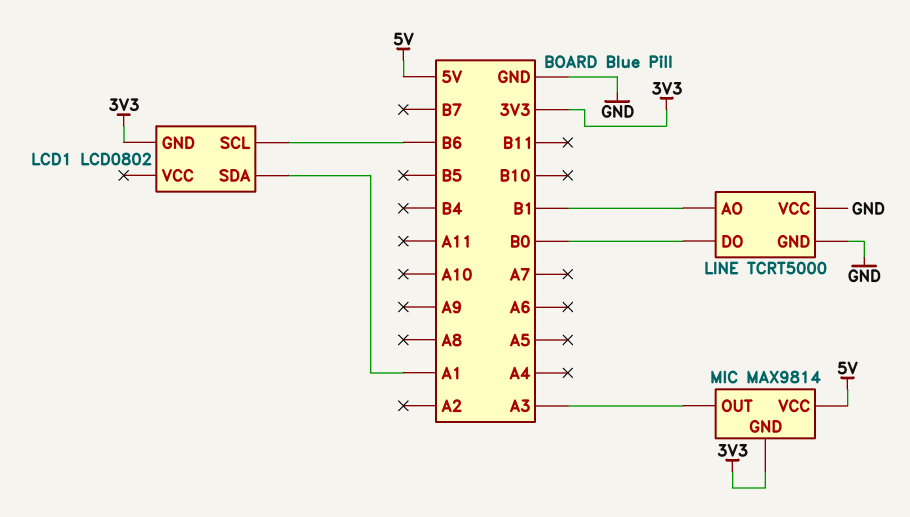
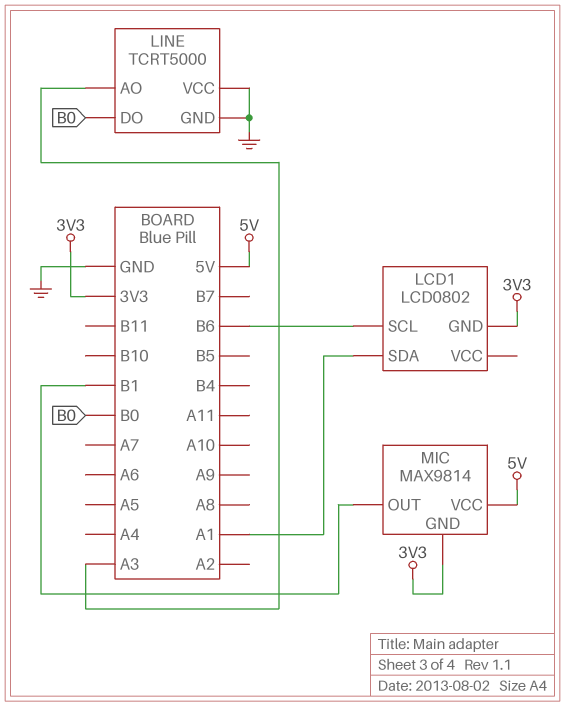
LINE pin AO: B1 -> A3
MIC pin OUT: A3 -> B1

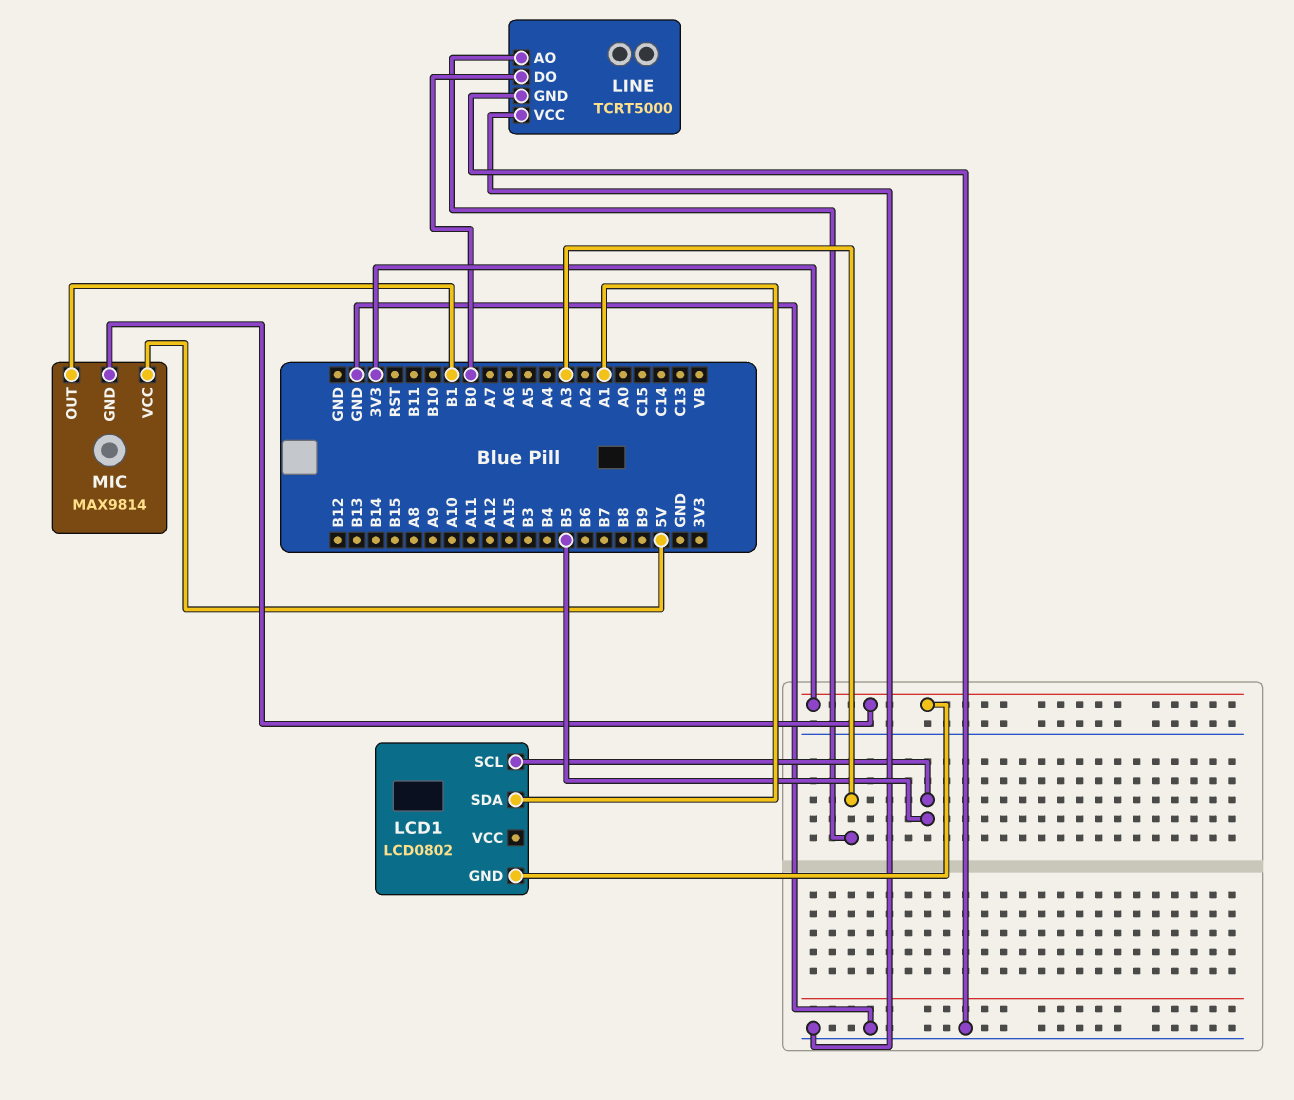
LCD1 pin SCL: B6 -> B5

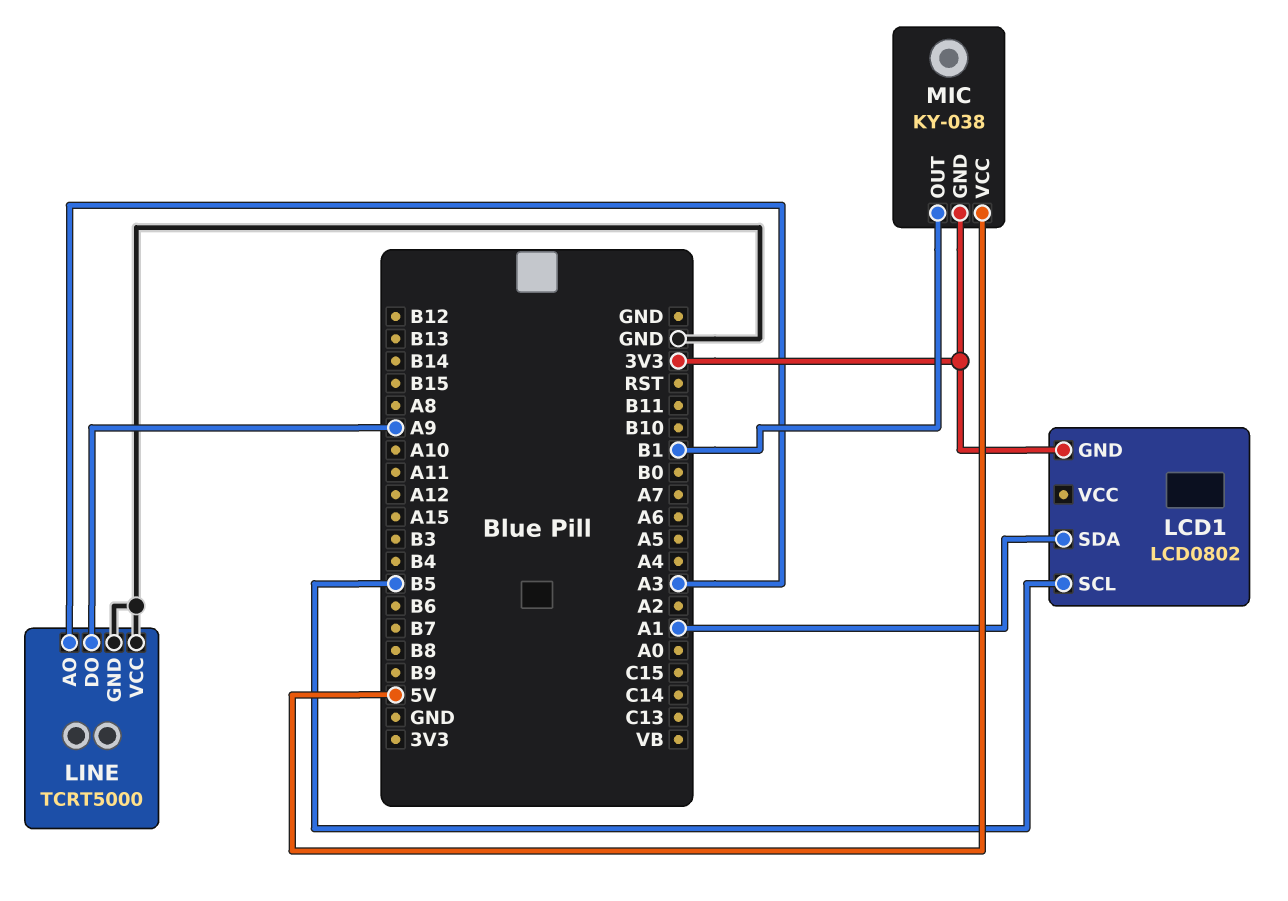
LINE pin DO: B0 -> A9
MIC: MAX9814 -> KY-038

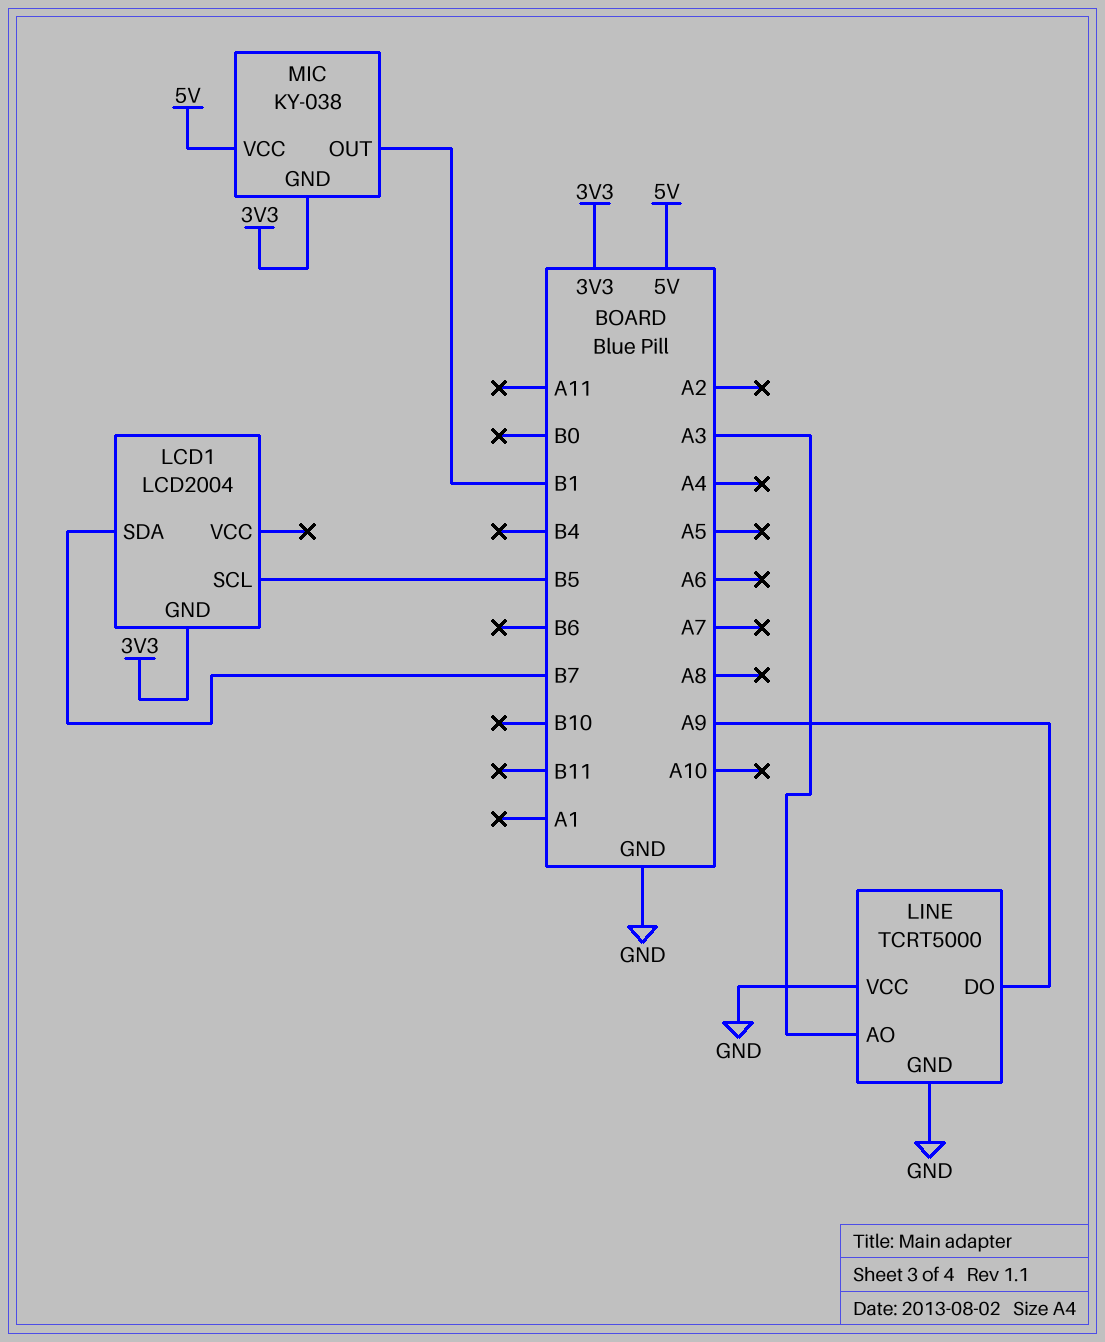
LCD1: LCD0802 -> LCD2004
LCD1 pin SDA: A1 -> B7

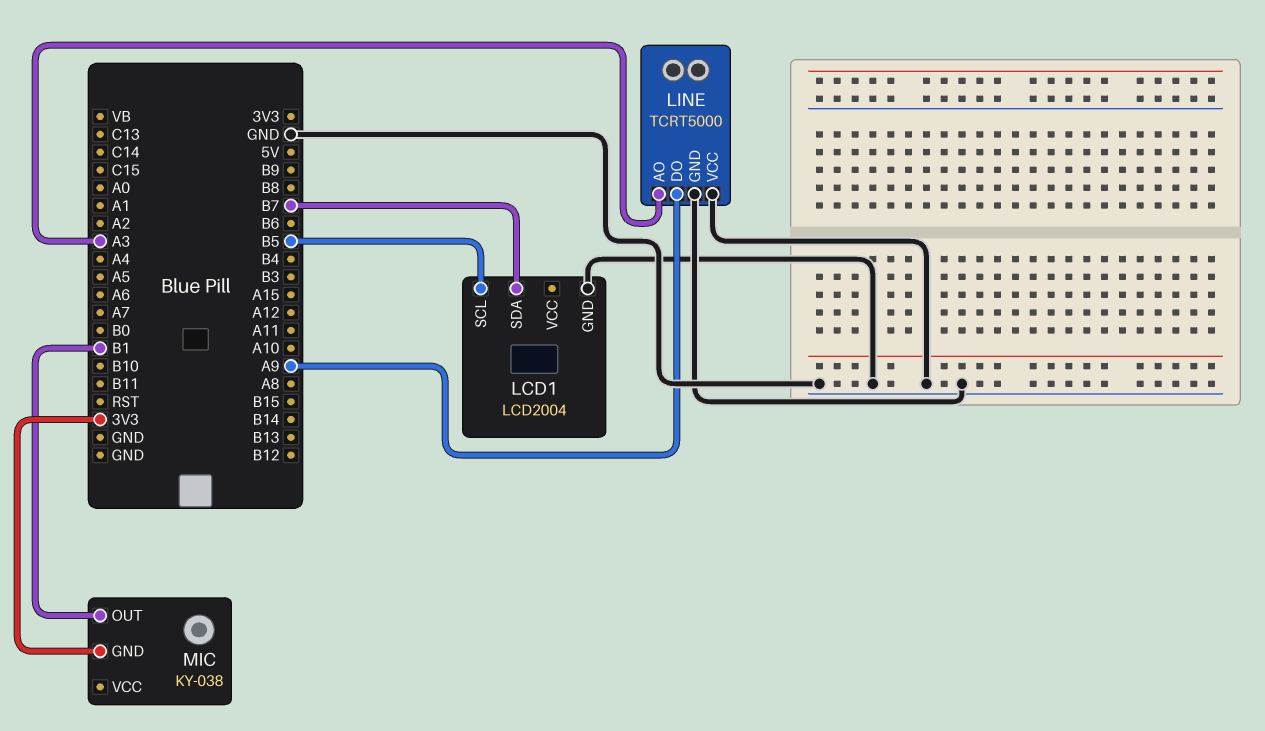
LCD1 pin GND: 3V3 -> GND
MIC pin VCC: 5V -> none

